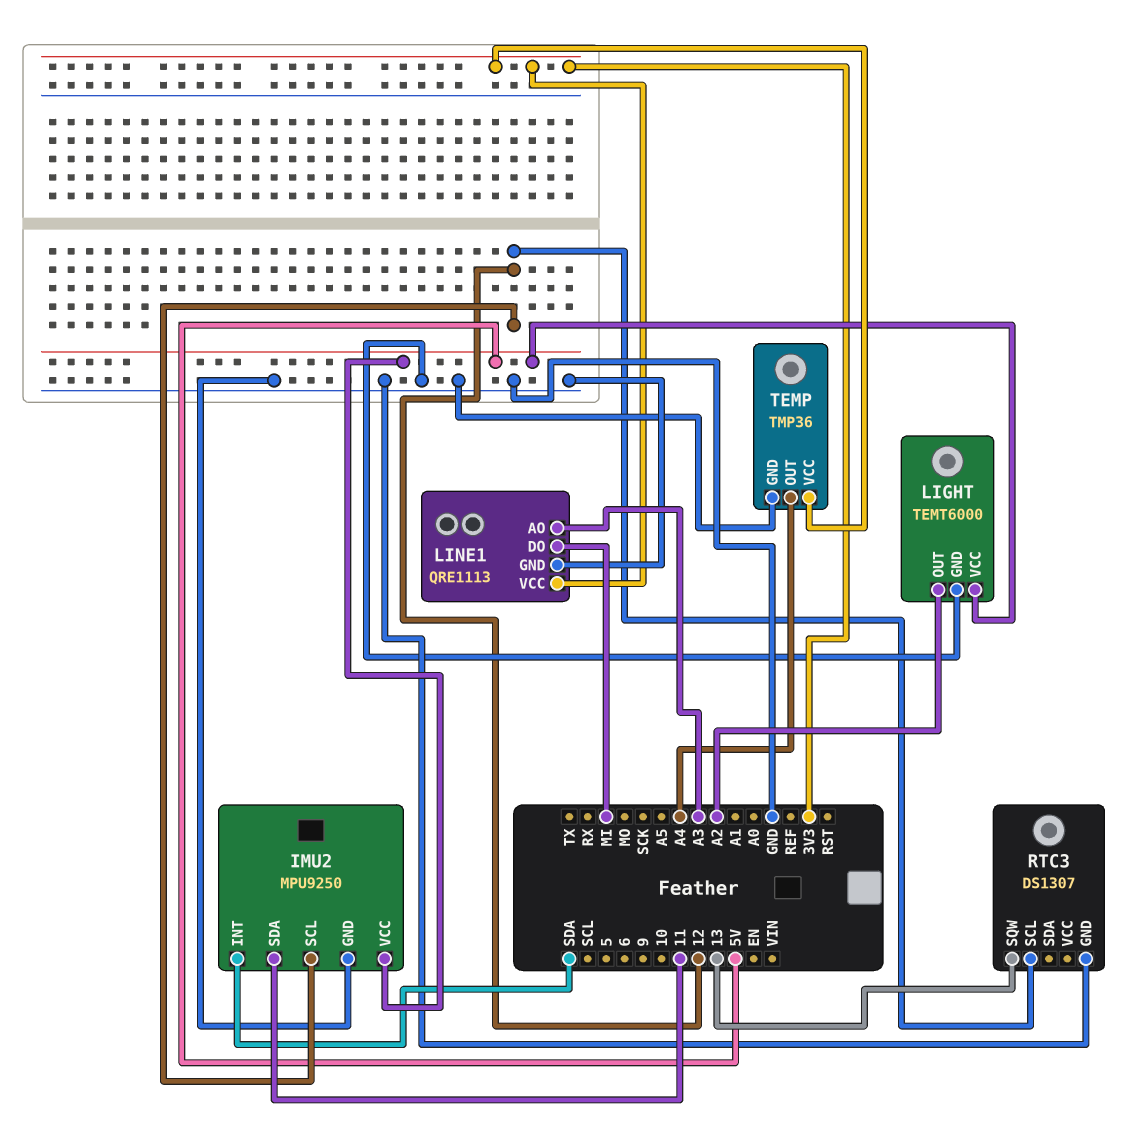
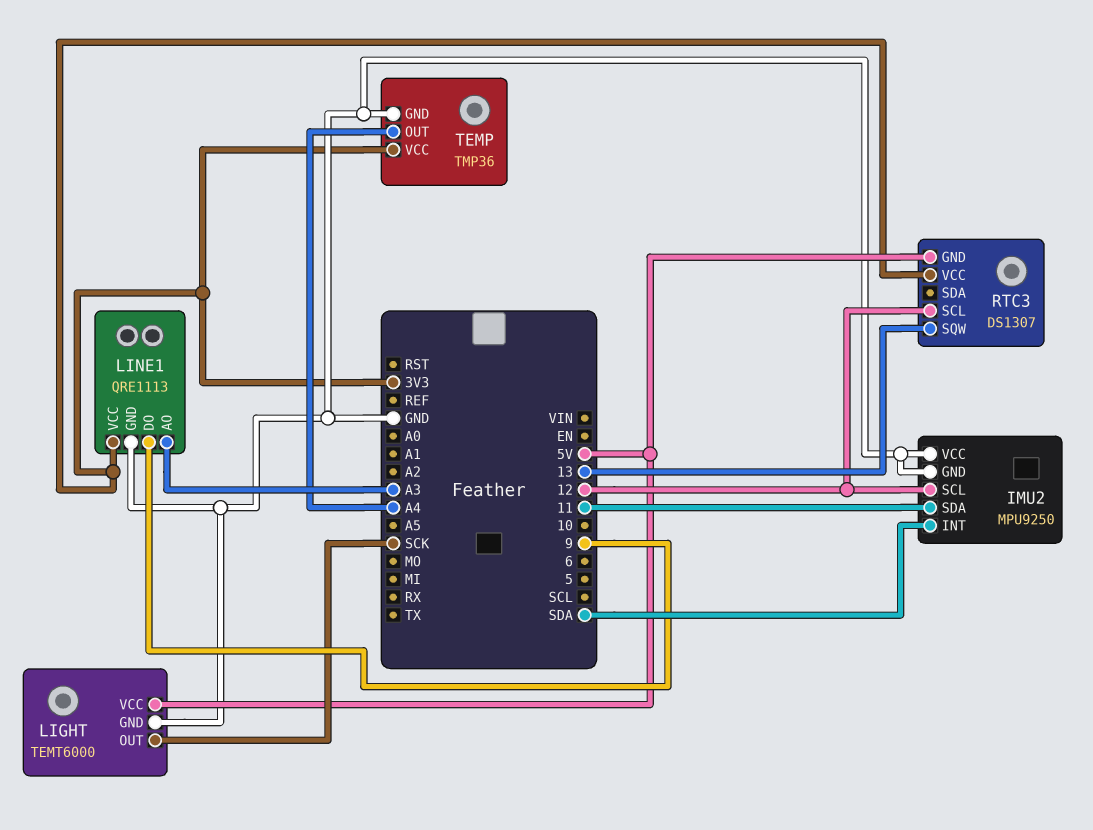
IMU2 pin VCC: 5V -> GND
LIGHT pin OUT: A2 -> SCK
LINE1 pin DO: MI -> 9
RTC3 pin GND: GND -> 5V
RTC3 pin VCC: none -> 3V3

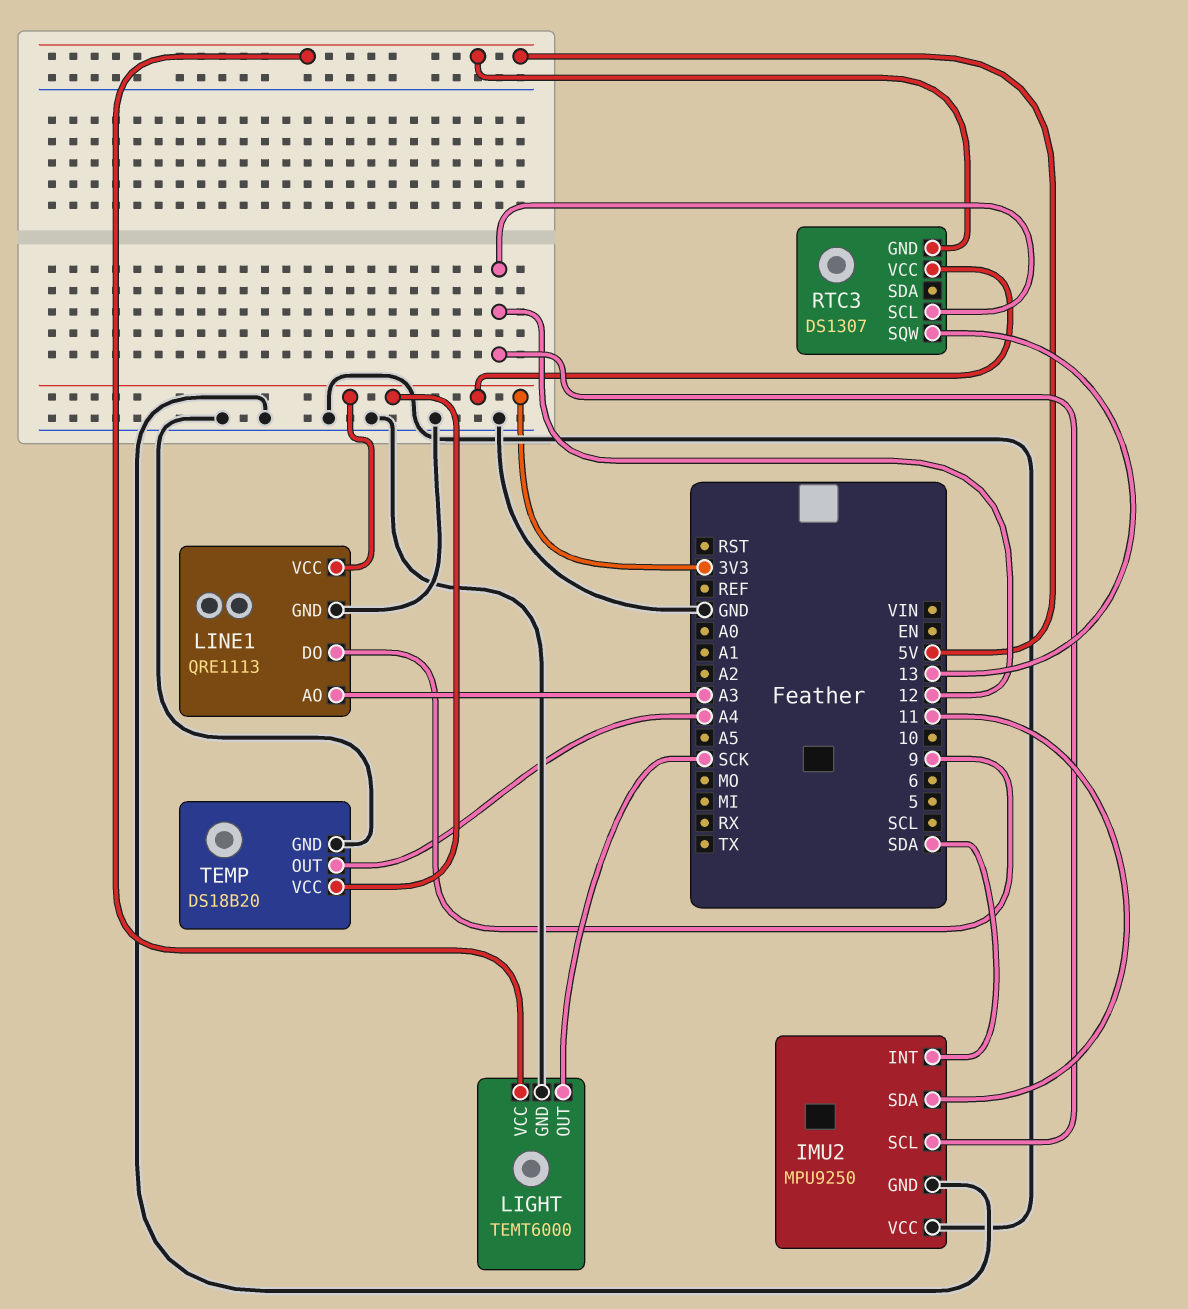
TEMP: TMP36 -> DS18B20

